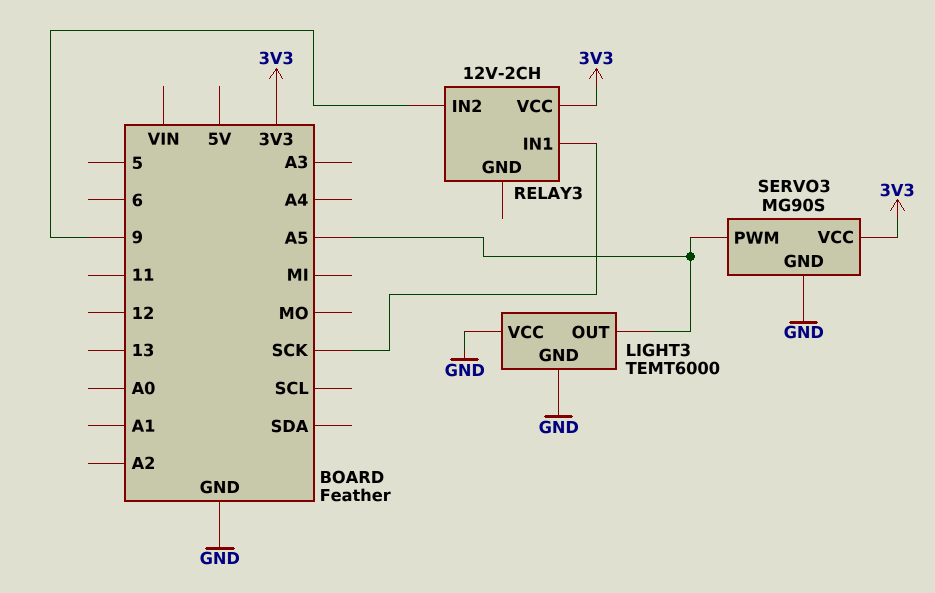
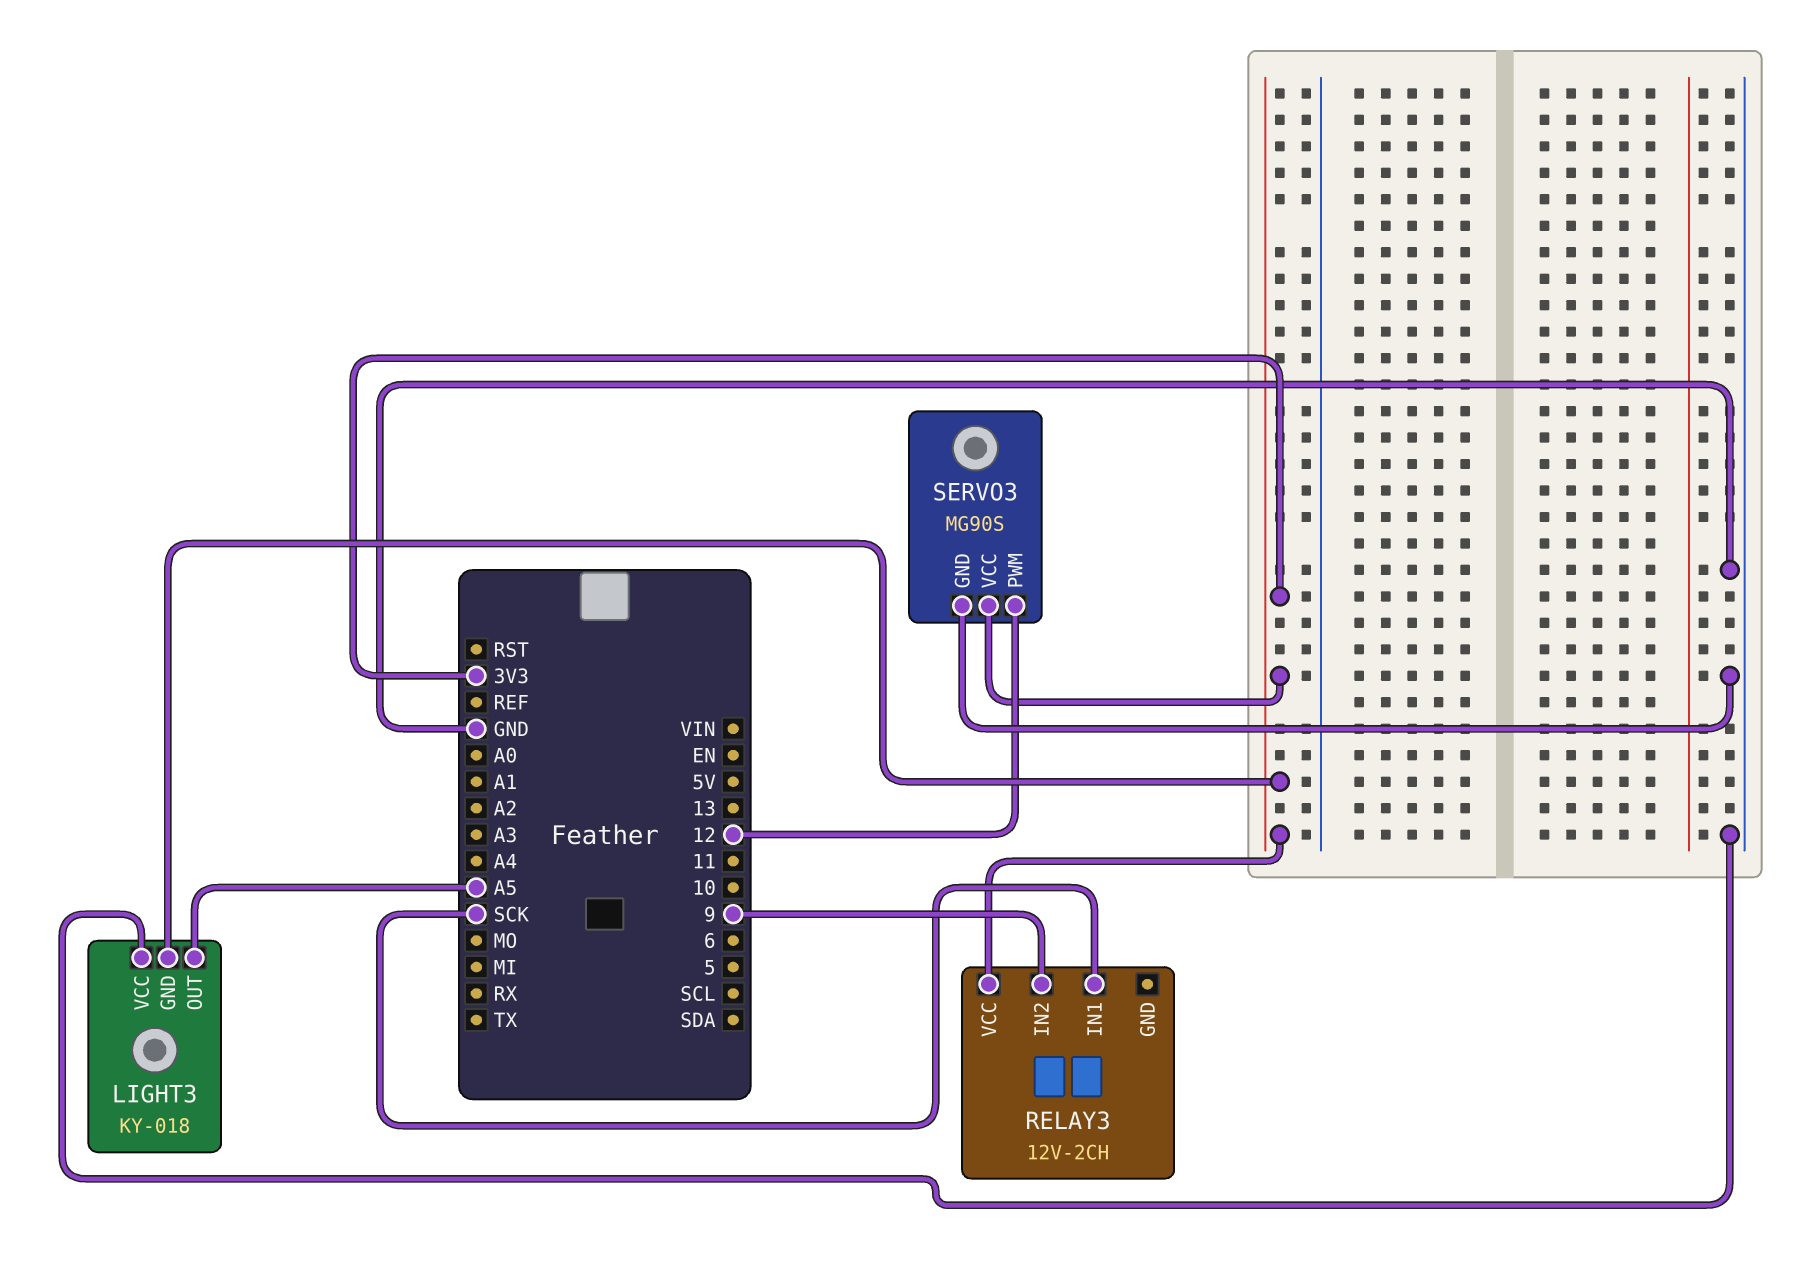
LIGHT3: TEMT6000 -> KY-018
LIGHT3 pin GND: GND -> 3V3
SERVO3 pin PWM: A5 -> 12

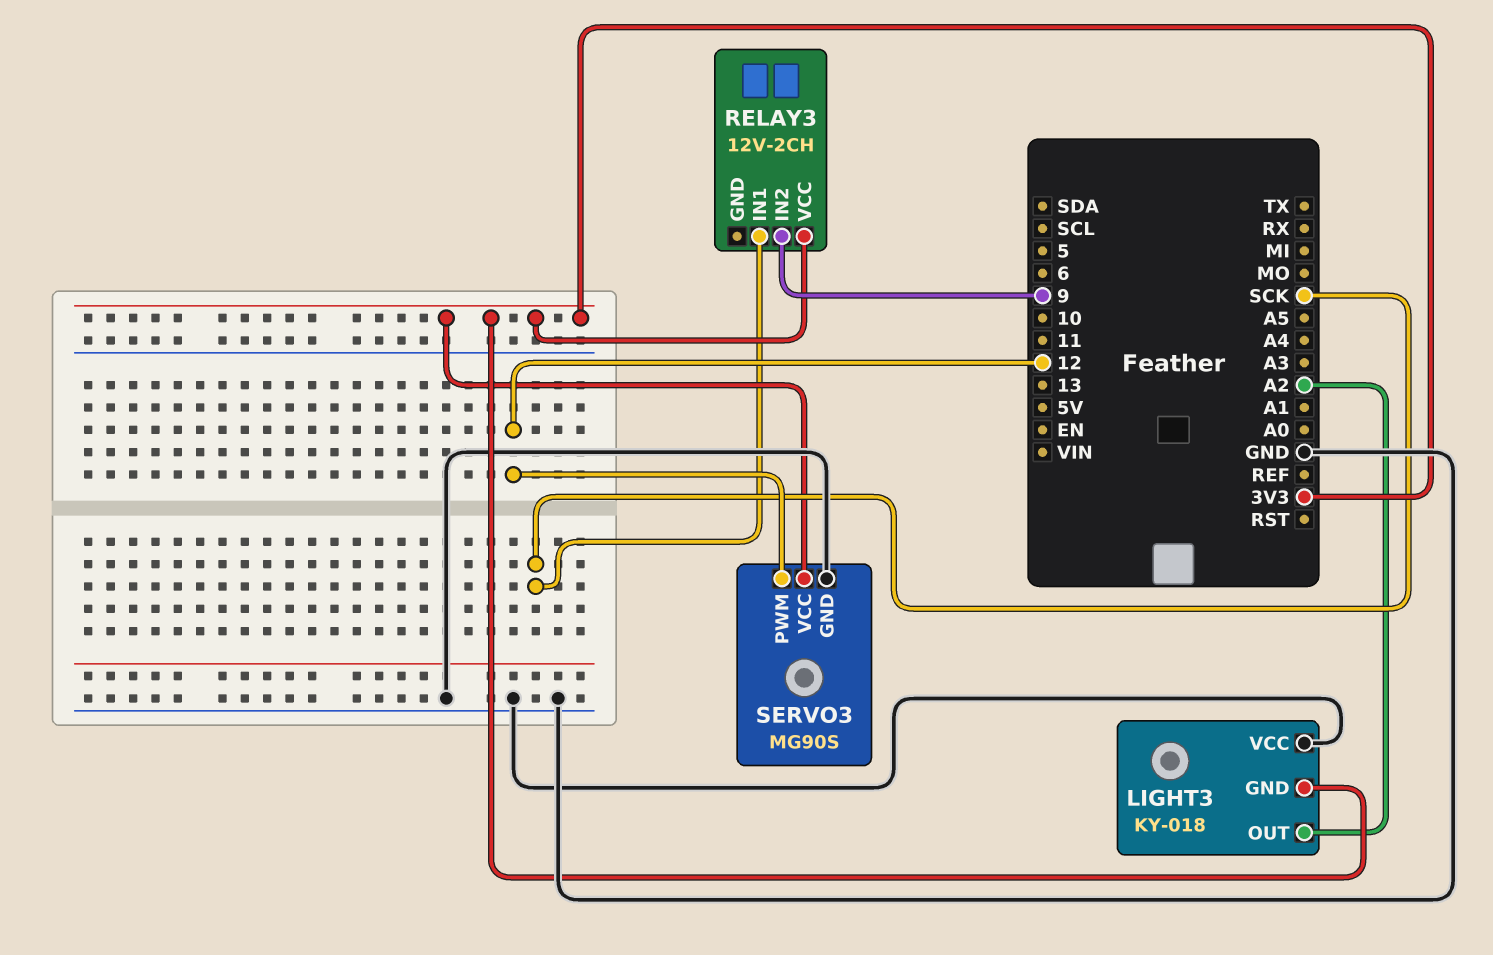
LIGHT3 pin OUT: A5 -> A2

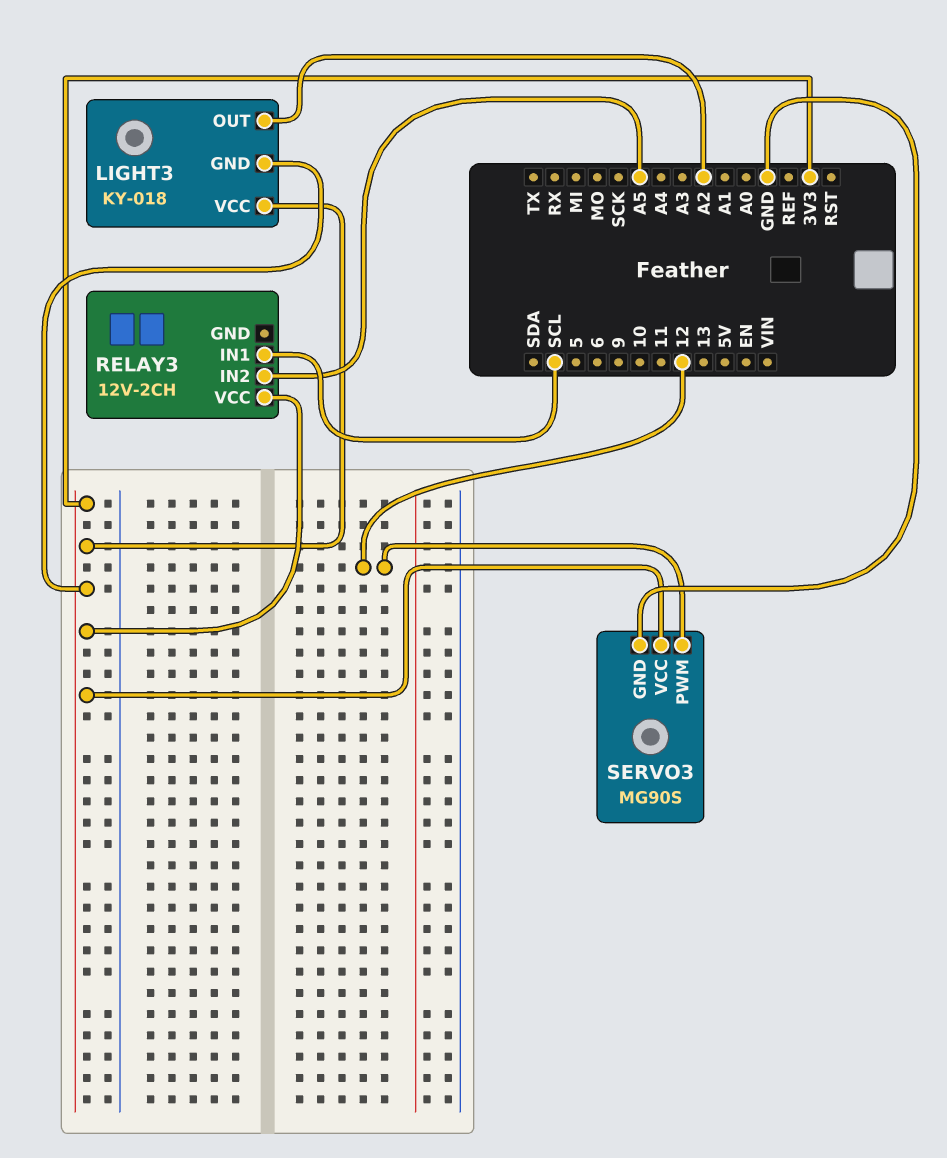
LIGHT3 pin VCC: GND -> 3V3
RELAY3 pin IN1: SCK -> SCL
RELAY3 pin IN2: 9 -> A5

